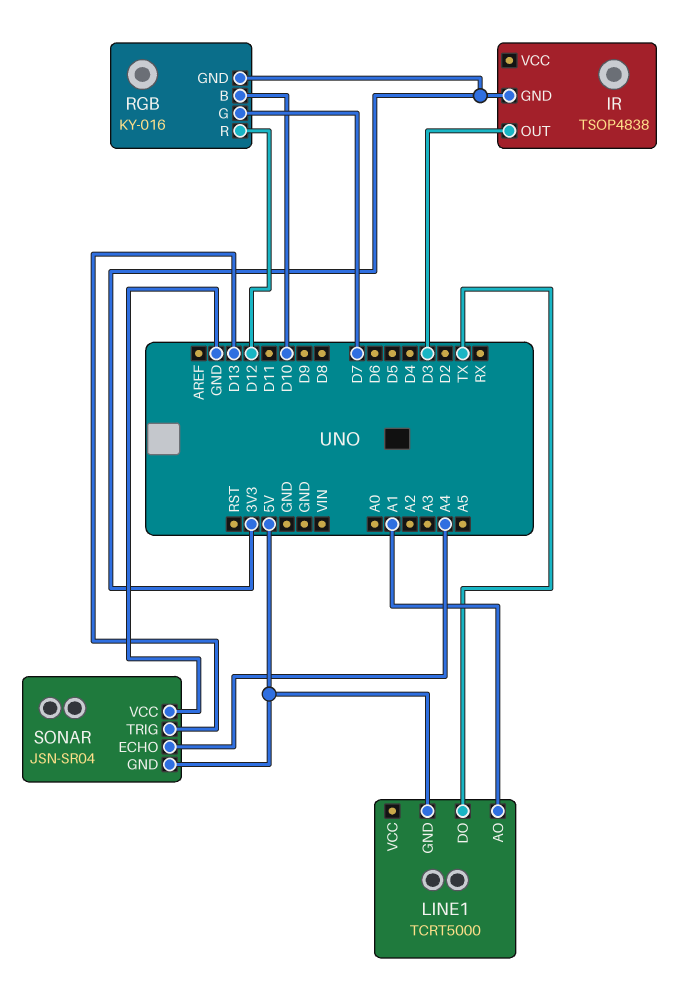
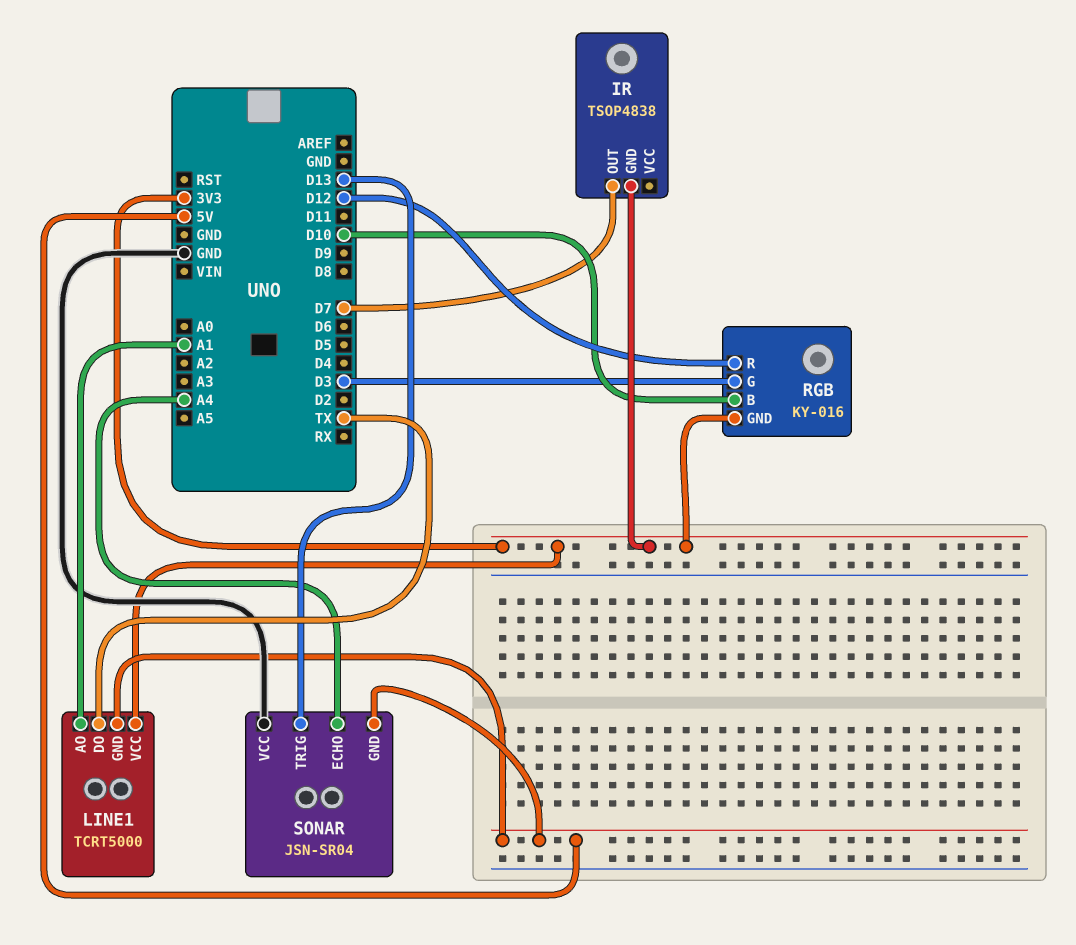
IR pin OUT: D3 -> D7
LINE1 pin VCC: none -> 3V3
RGB pin G: D7 -> D3

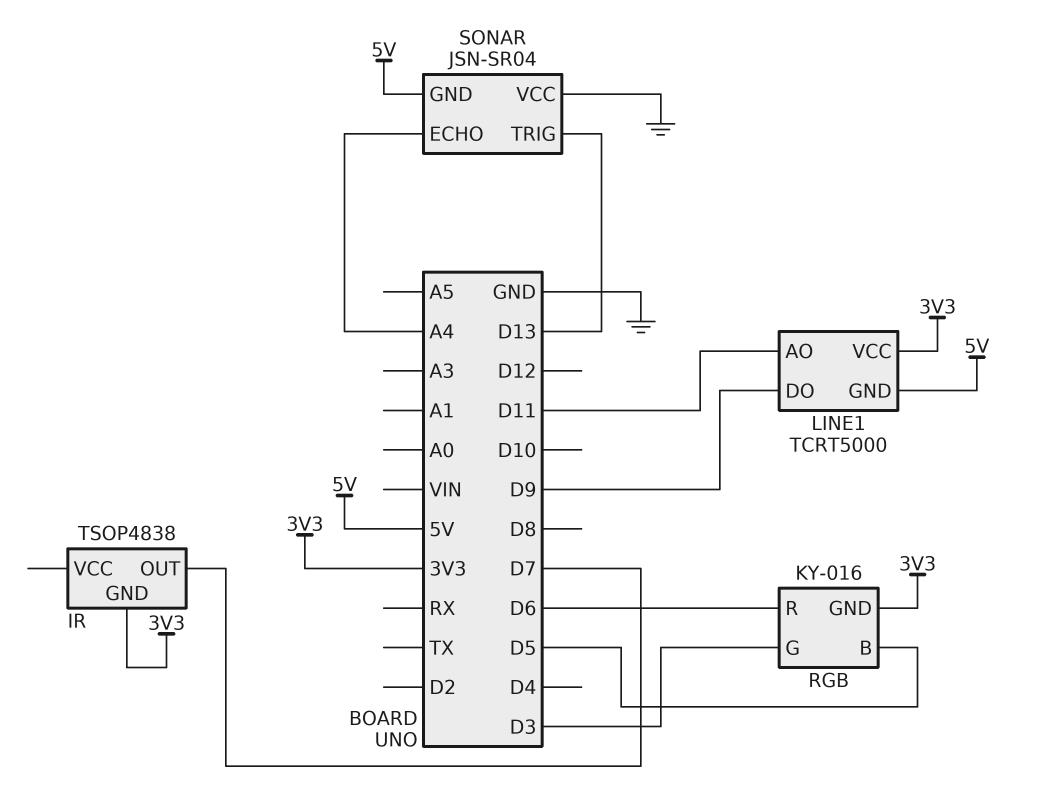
LINE1 pin AO: A1 -> D11
LINE1 pin DO: TX -> D9
RGB pin B: D10 -> D5
RGB pin R: D12 -> D6

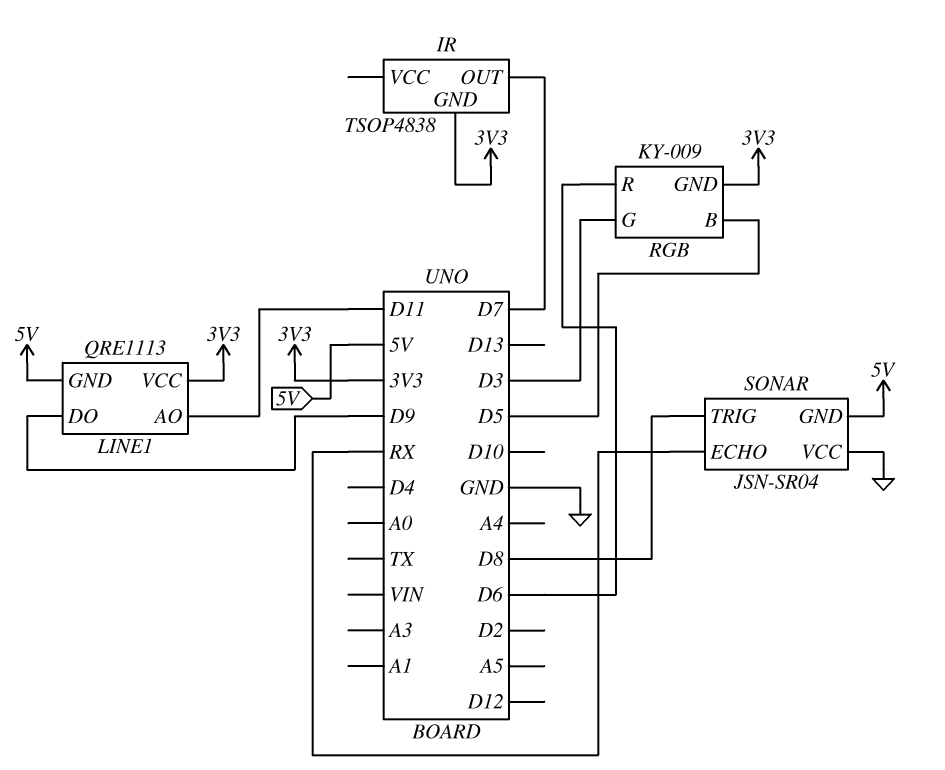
LINE1: TCRT5000 -> QRE1113
RGB: KY-016 -> KY-009
SONAR pin ECHO: A4 -> RX
SONAR pin TRIG: D13 -> D8

